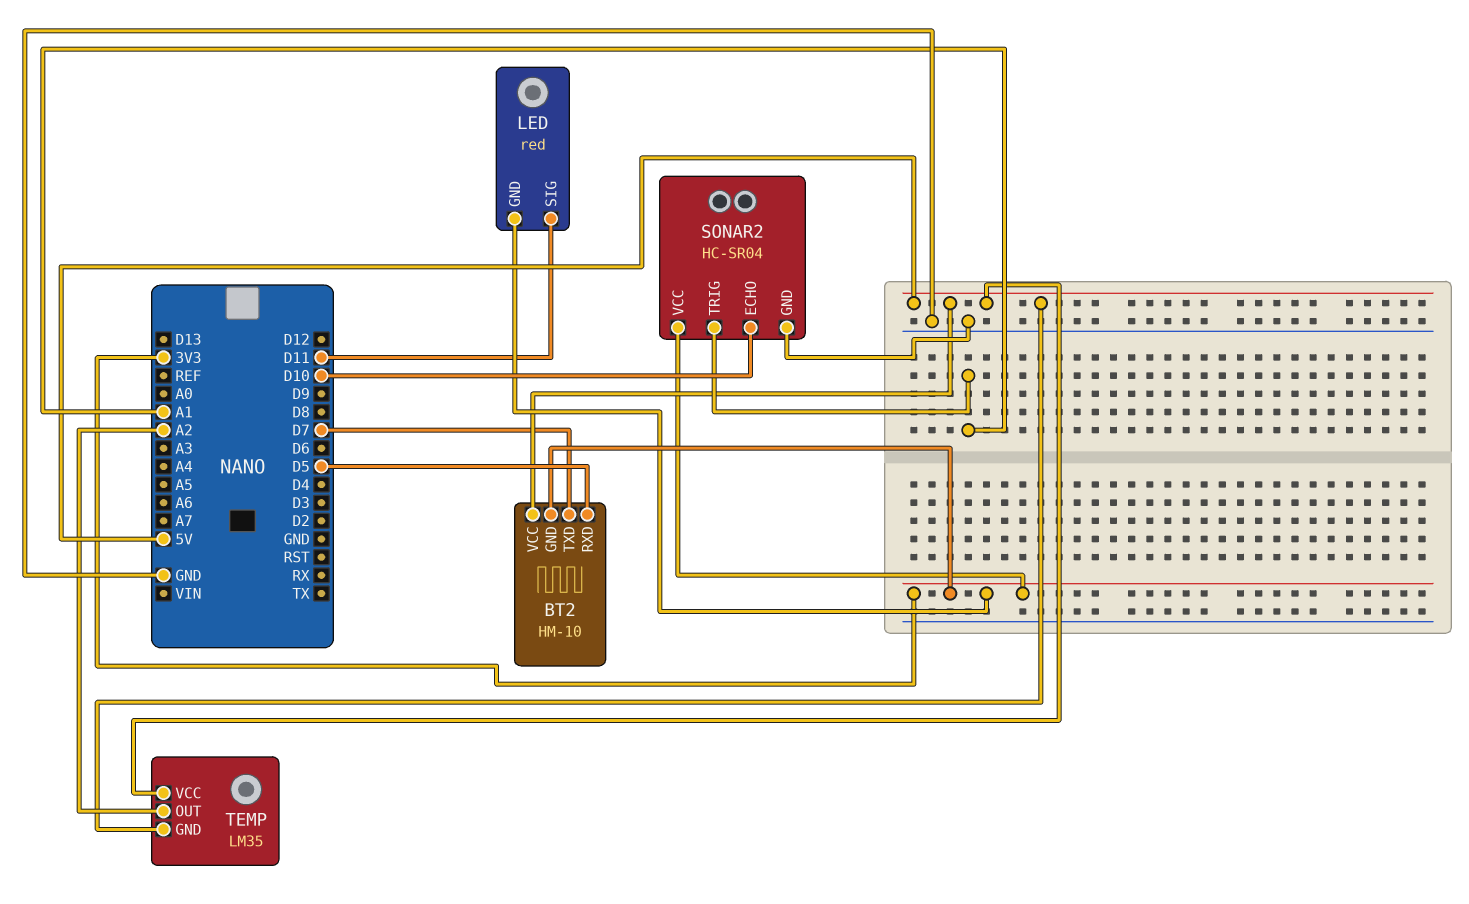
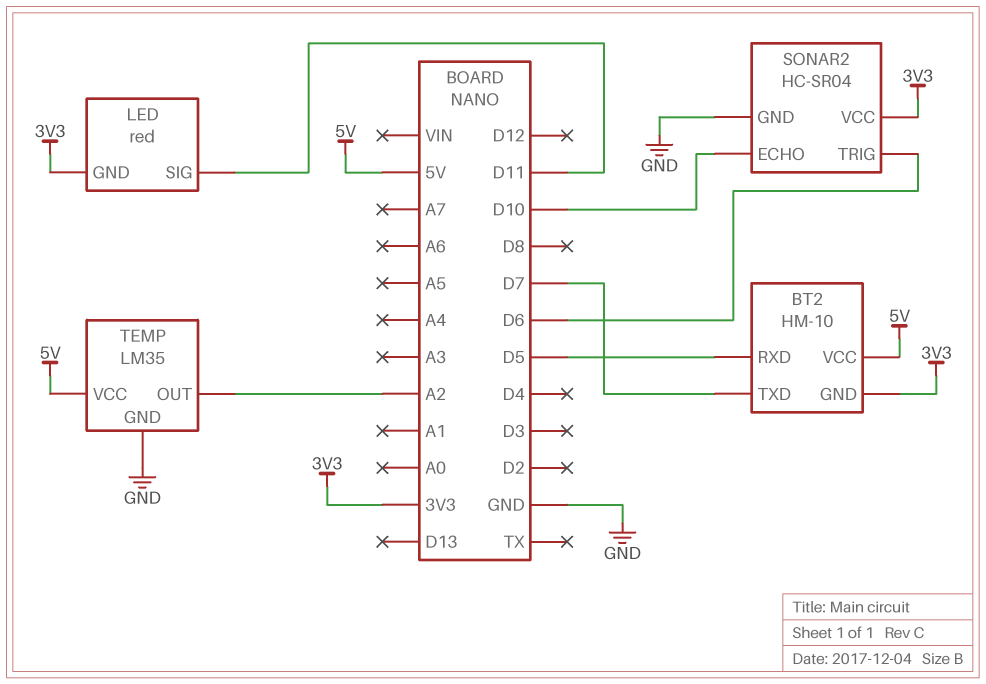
SONAR2 pin TRIG: A1 -> D6
TEMP pin GND: 5V -> GND

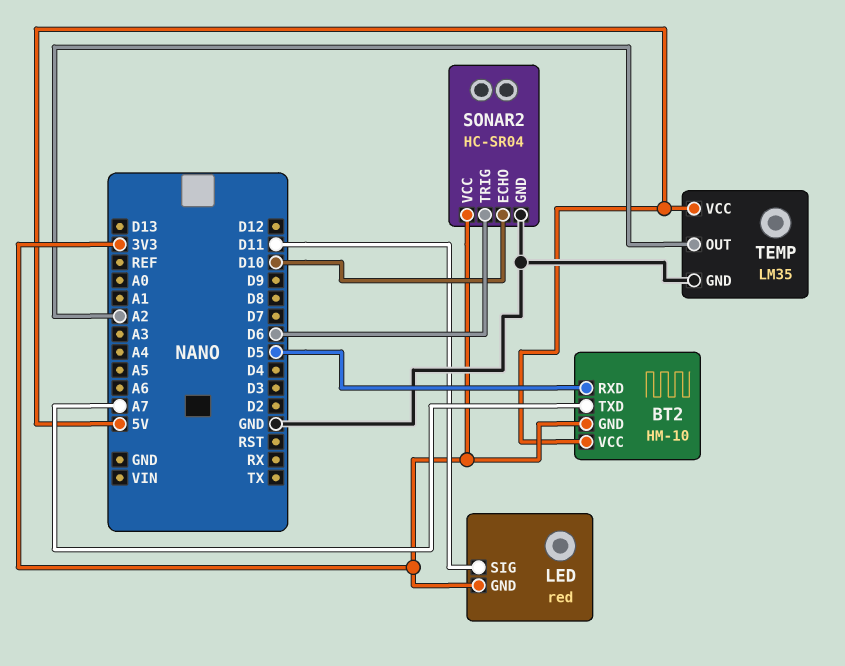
BT2 pin TXD: D7 -> A7

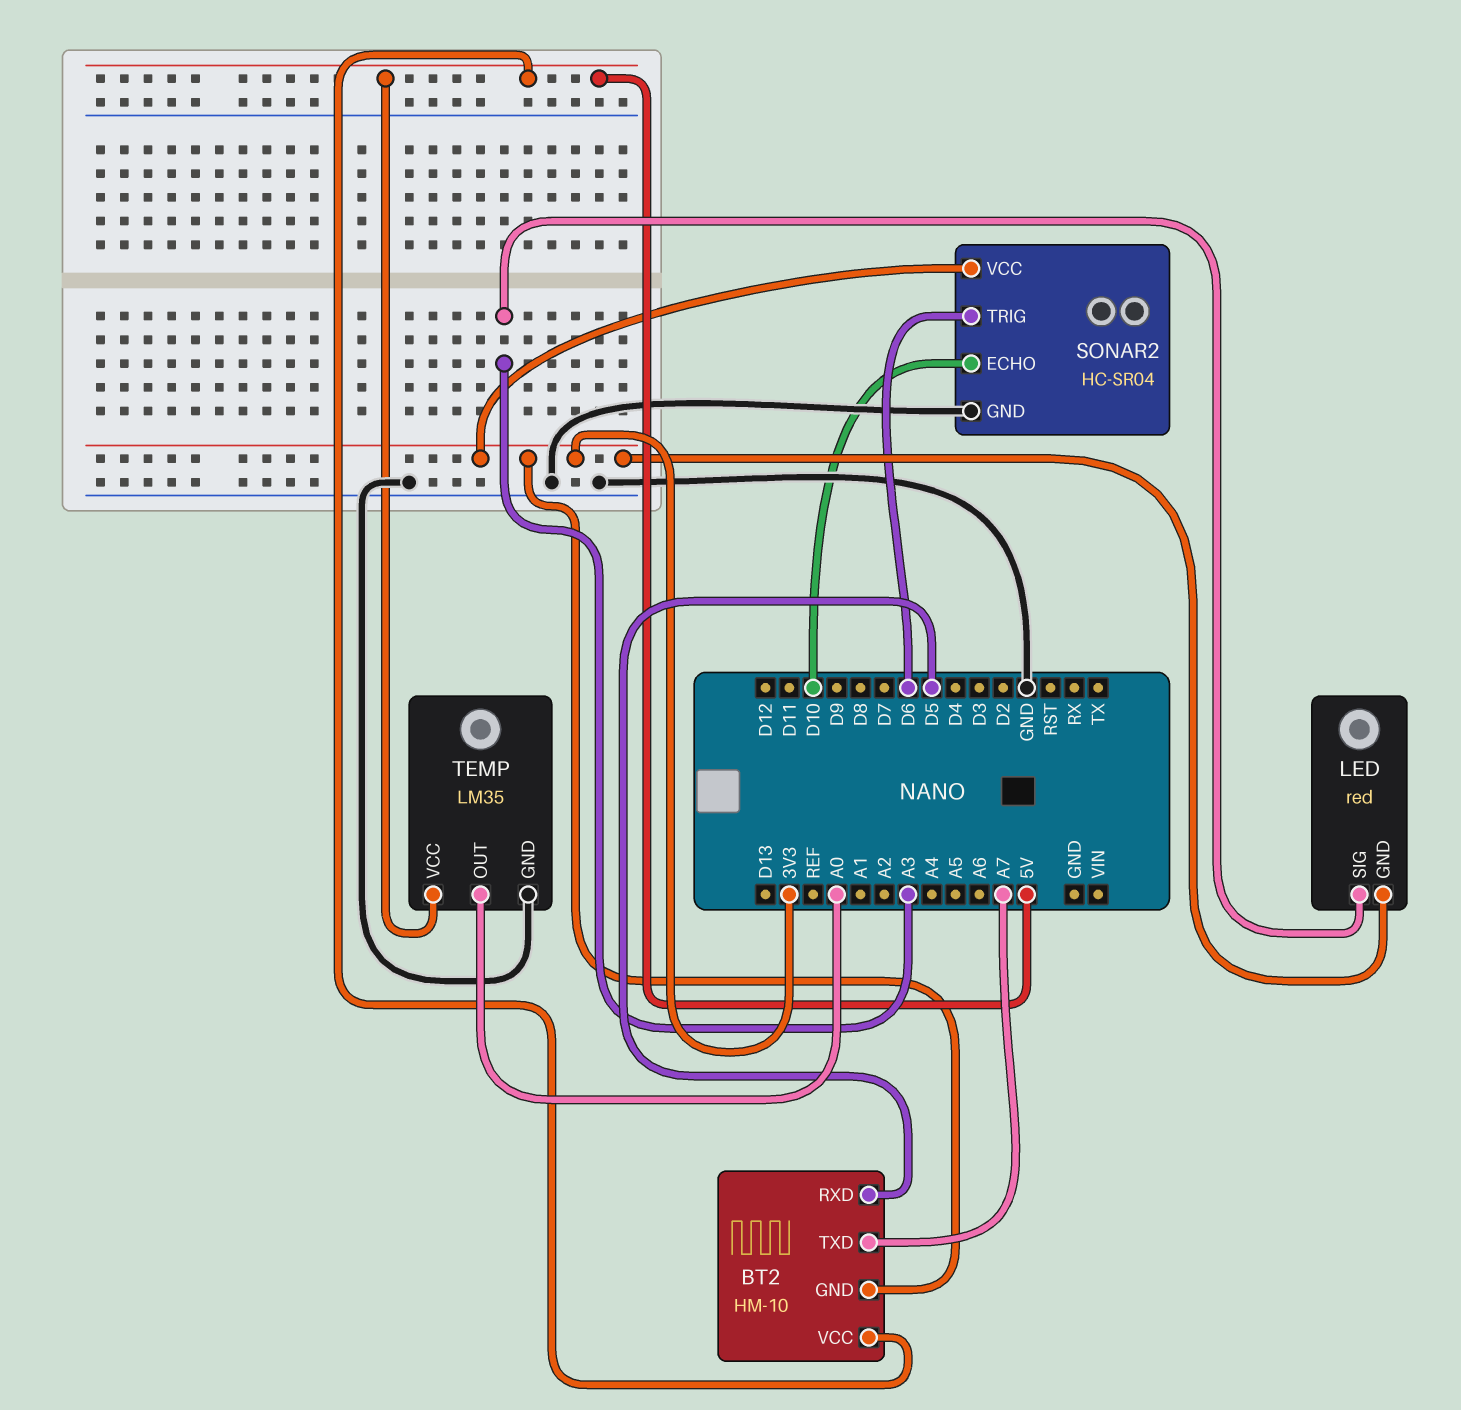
LED pin SIG: D11 -> A3
TEMP pin OUT: A2 -> A0

